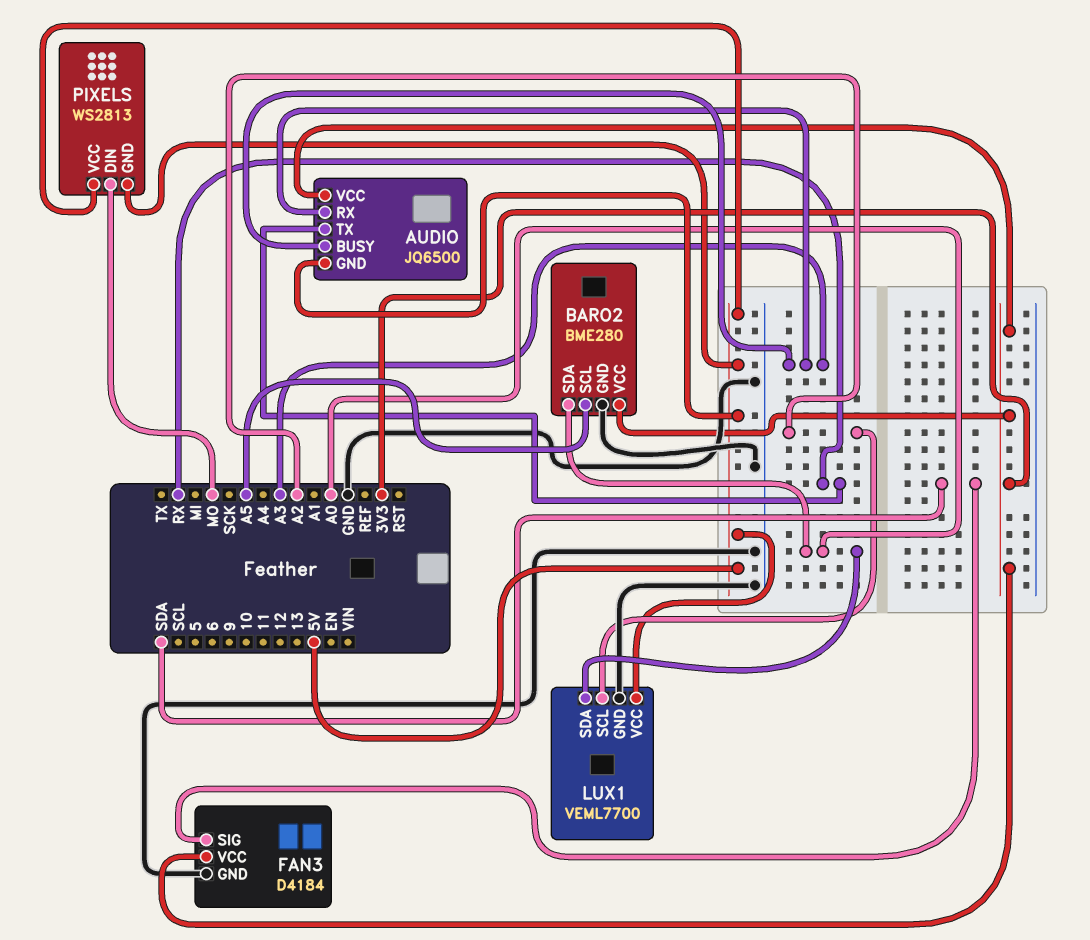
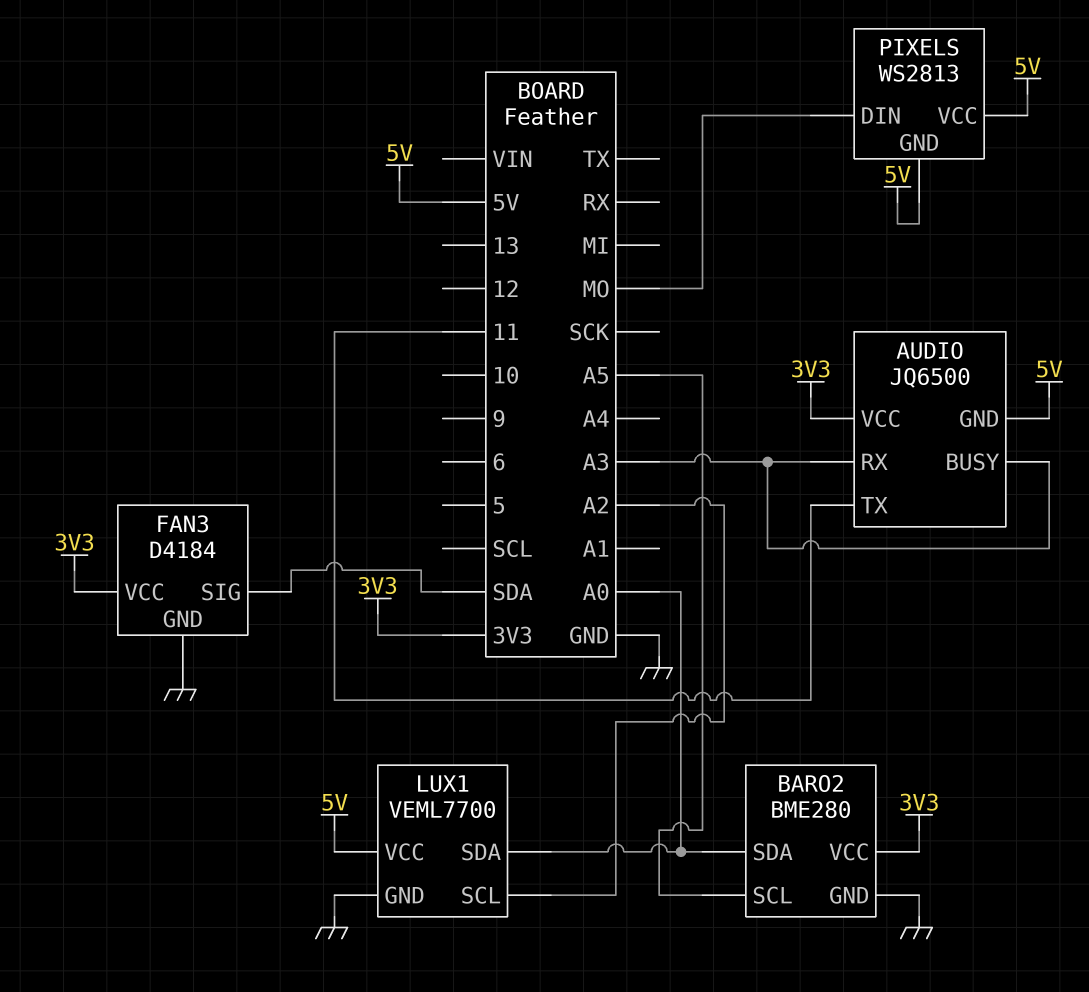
AUDIO pin TX: RX -> 11

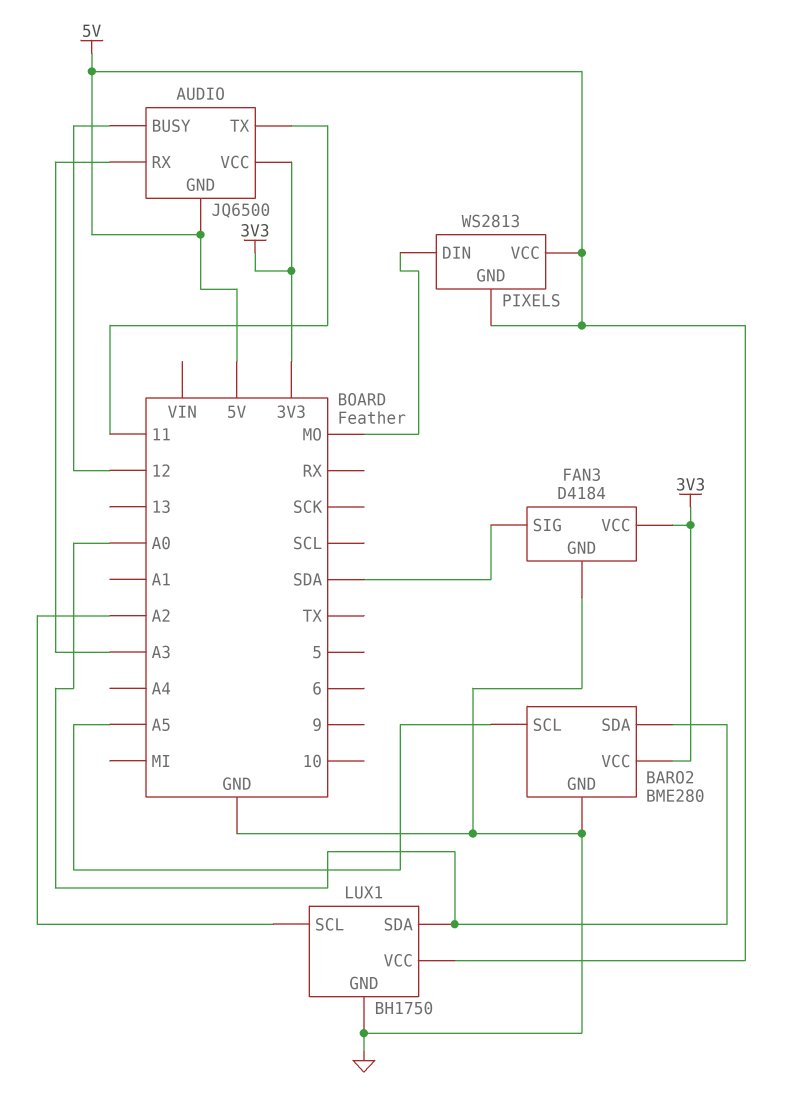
AUDIO pin BUSY: A3 -> 12
LUX1: VEML7700 -> BH1750

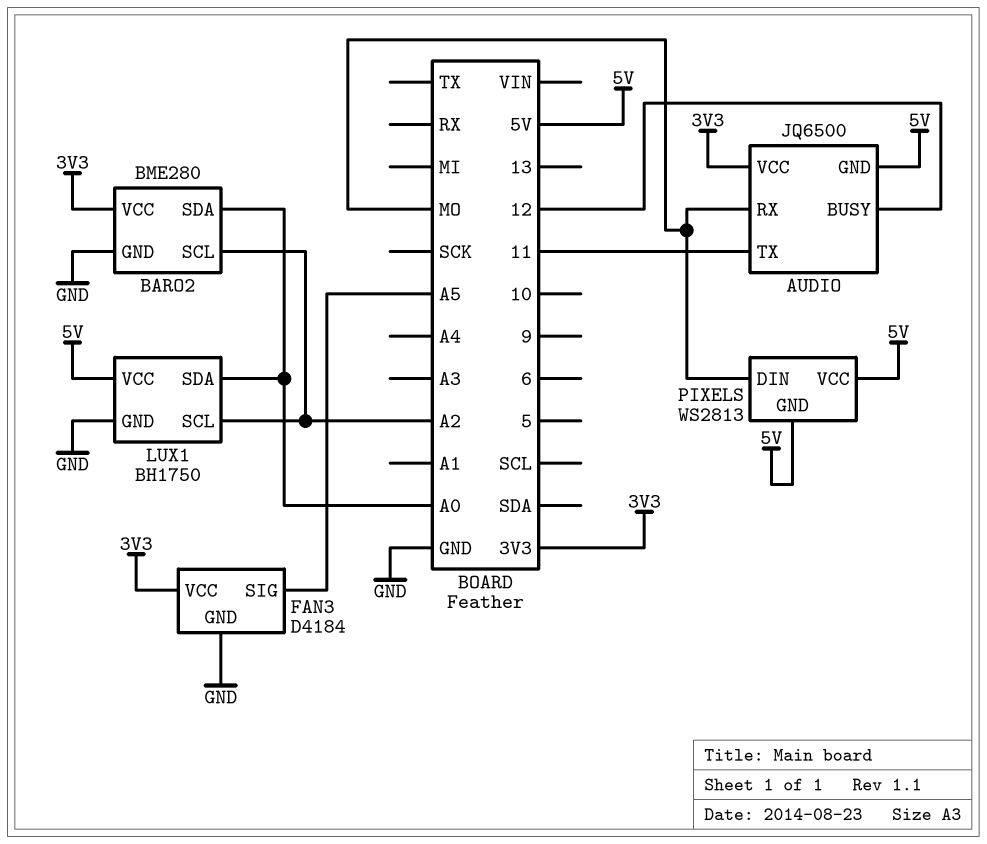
AUDIO pin RX: A3 -> MO
BARO2 pin SCL: A5 -> A2
FAN3 pin SIG: SDA -> A5

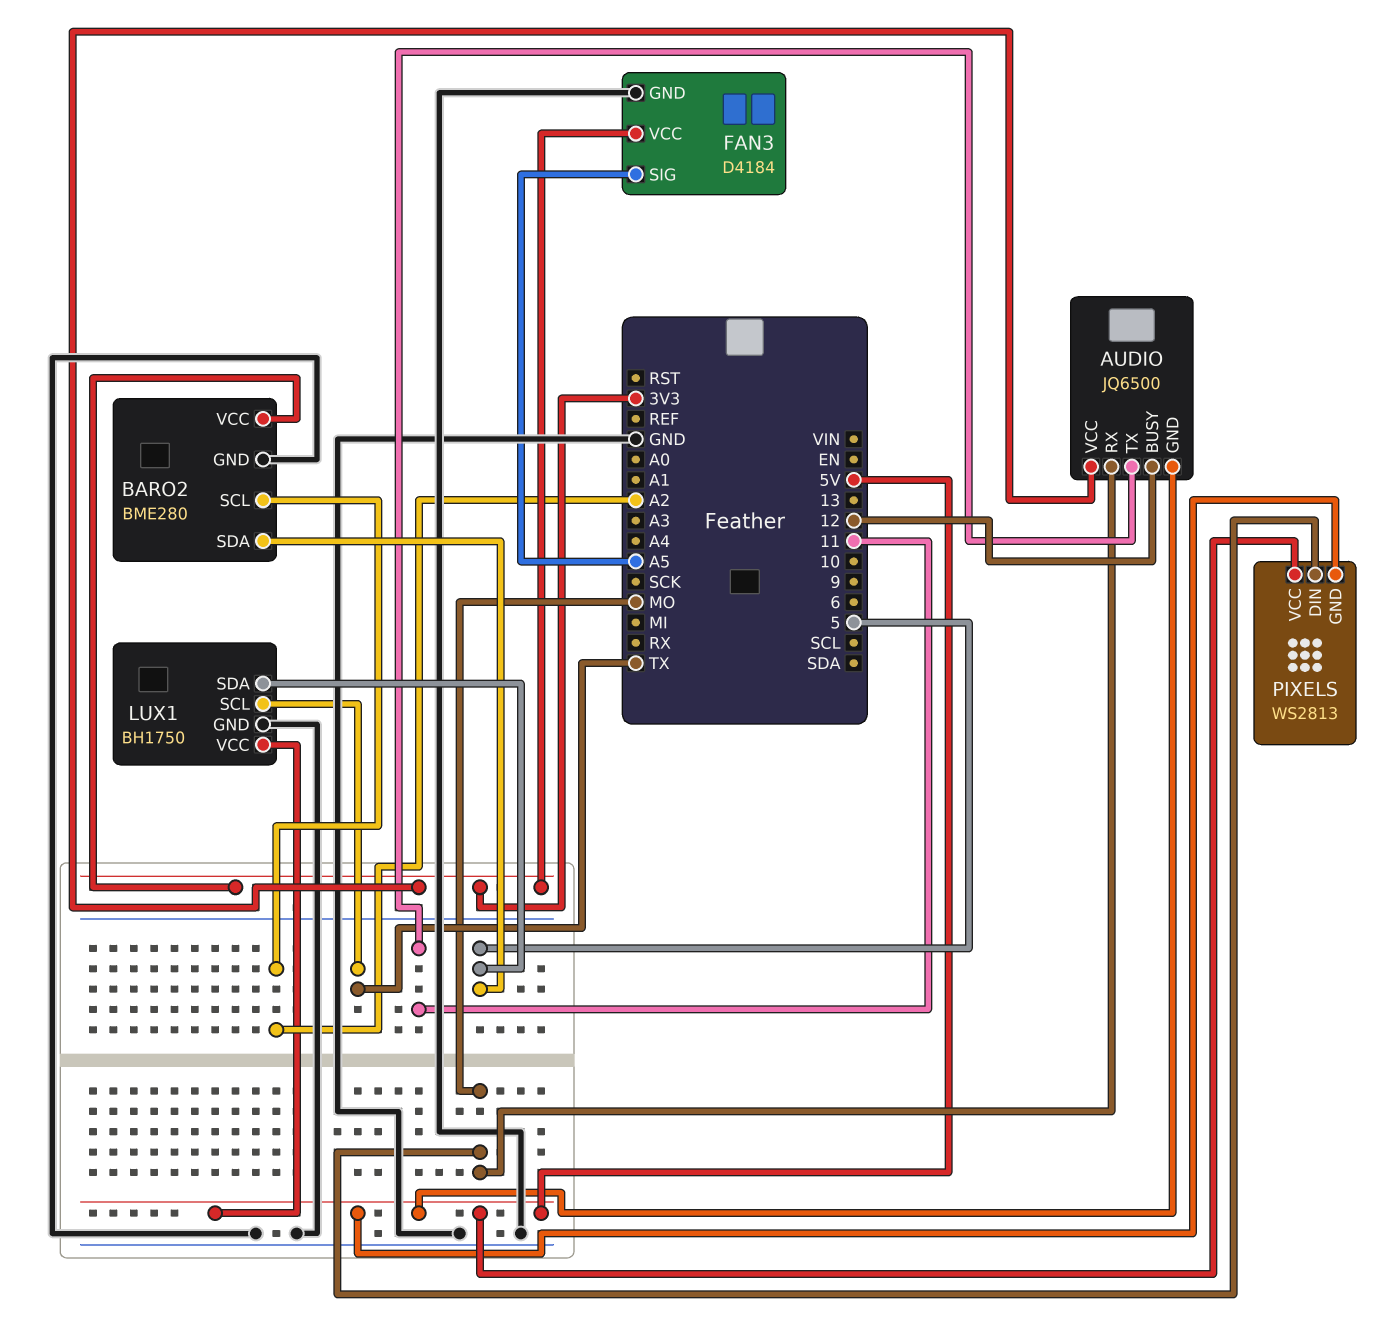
BARO2 pin SDA: A0 -> 5
LUX1 pin SCL: A2 -> TX
LUX1 pin SDA: A0 -> 5

